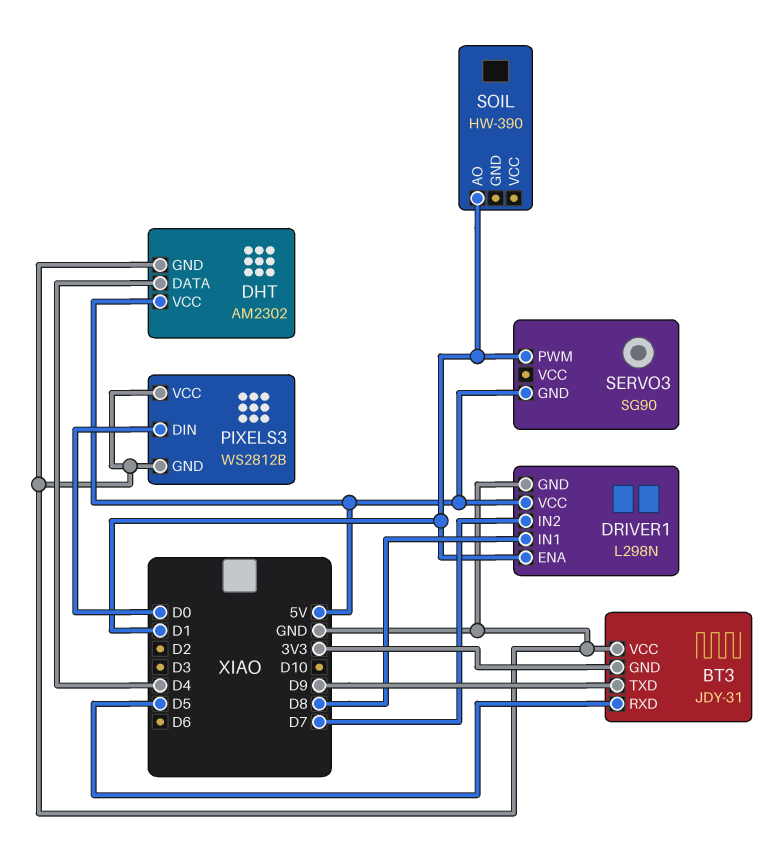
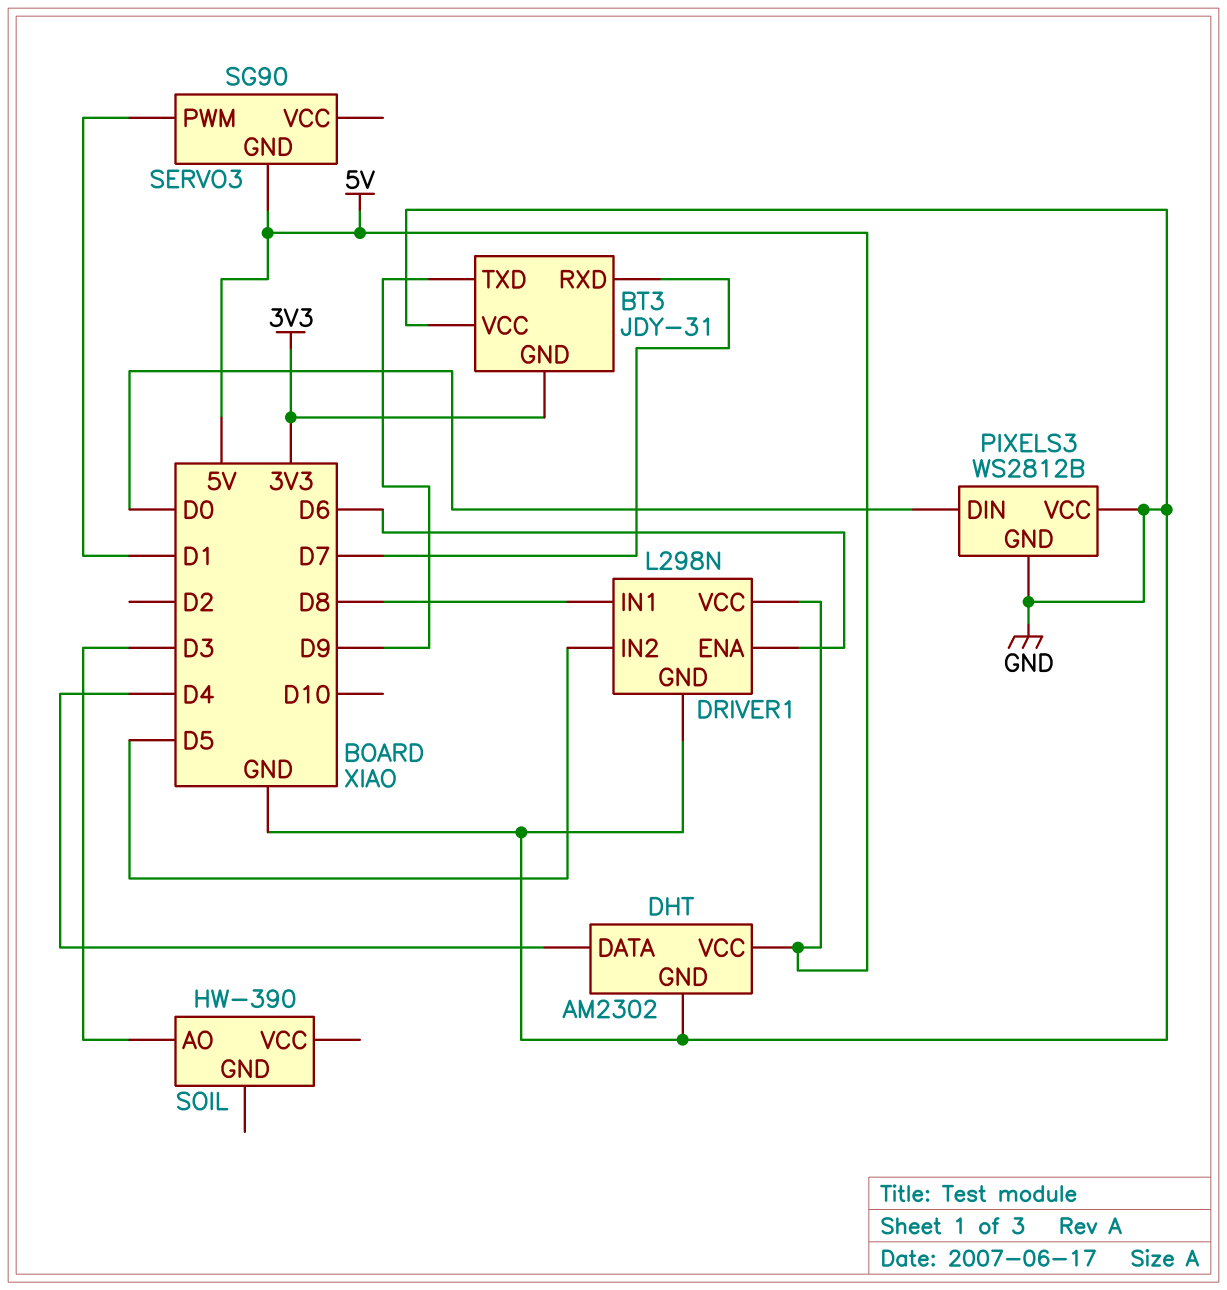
BT3 pin RXD: D5 -> D7
DRIVER1 pin ENA: D1 -> D6
DRIVER1 pin IN2: D7 -> D5
SOIL pin AO: D1 -> D3

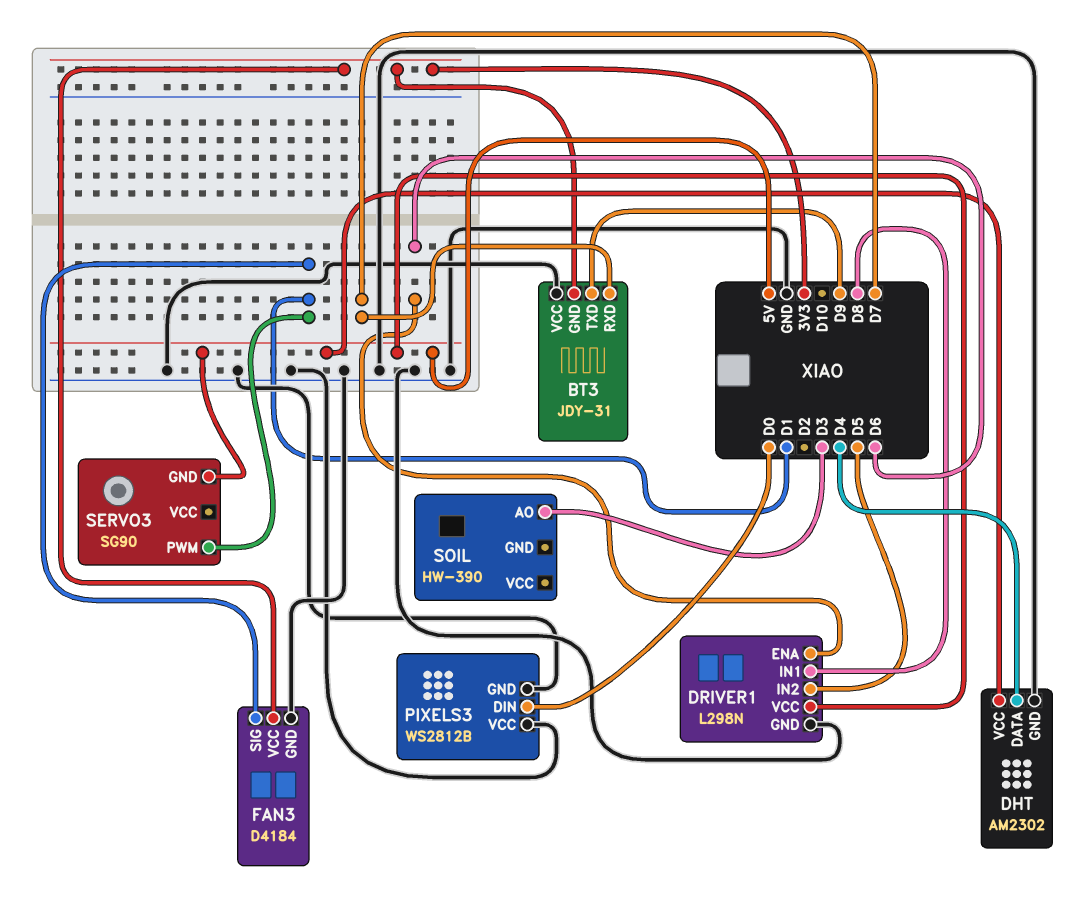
FAN3: none -> D4184
FAN3 pin GND: none -> GND
FAN3 pin SIG: none -> D1
FAN3 pin VCC: none -> 3V3

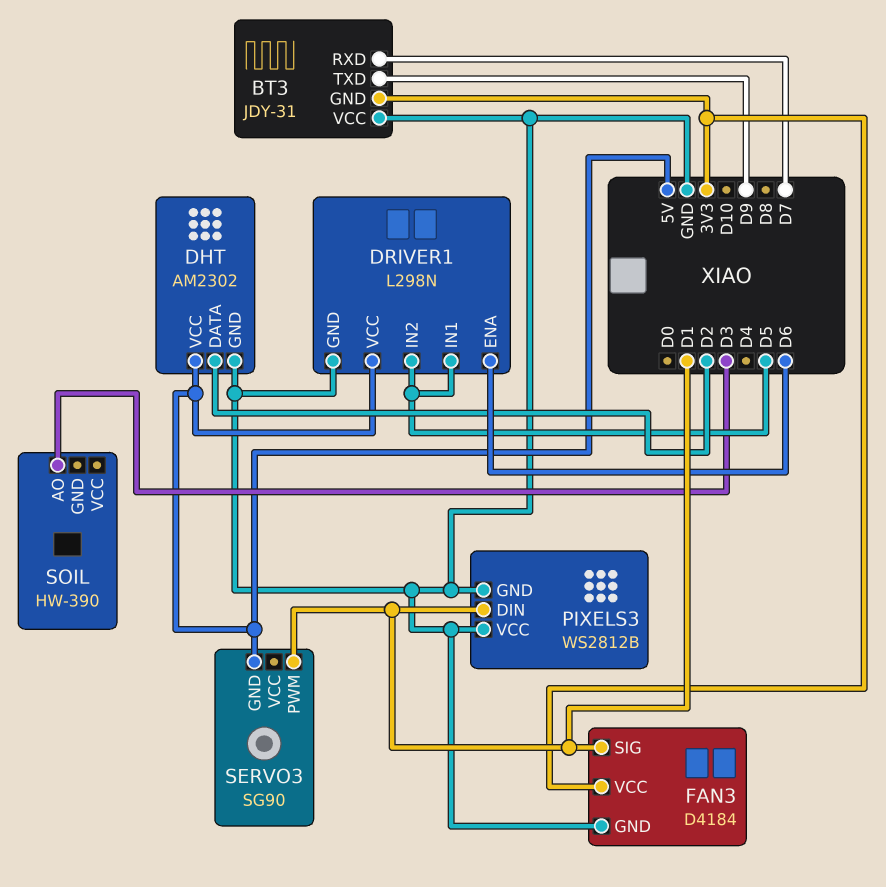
DHT pin DATA: D4 -> D2
DRIVER1 pin IN1: D8 -> D5
PIXELS3 pin DIN: D0 -> D1

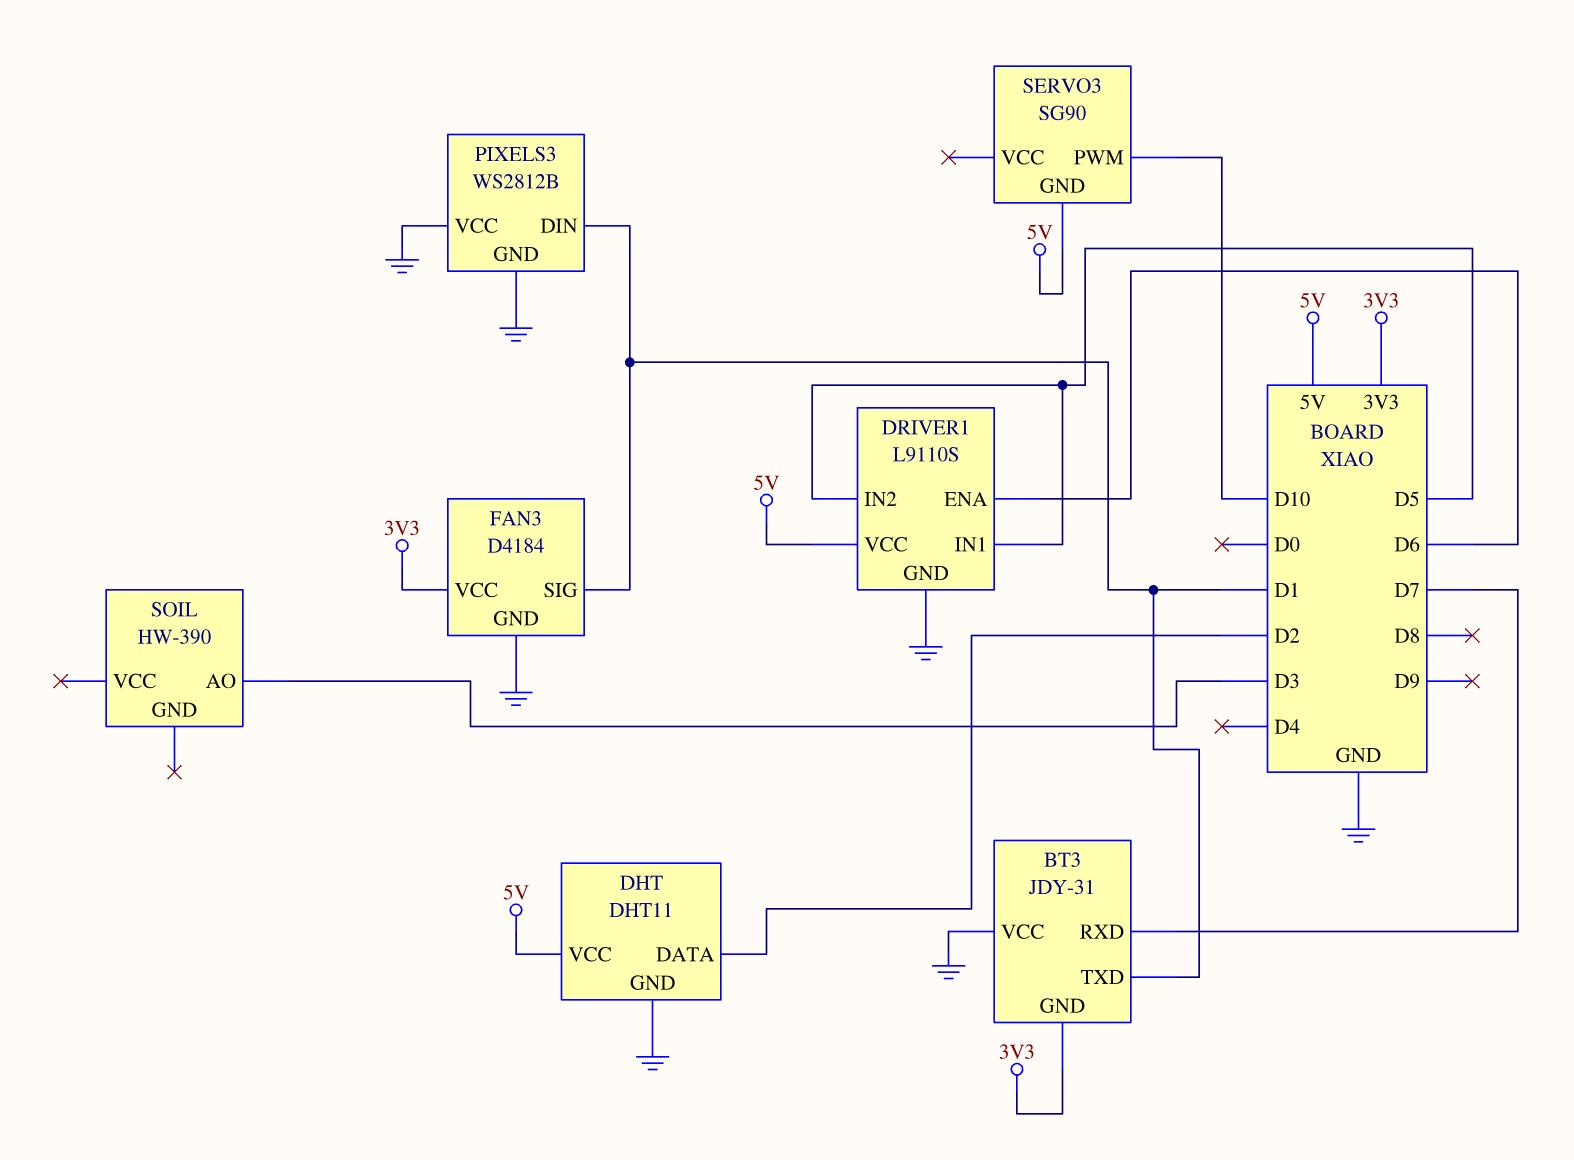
BT3 pin TXD: D9 -> D1
DHT: AM2302 -> DHT11
DRIVER1: L298N -> L9110S
SERVO3 pin PWM: D1 -> D10

